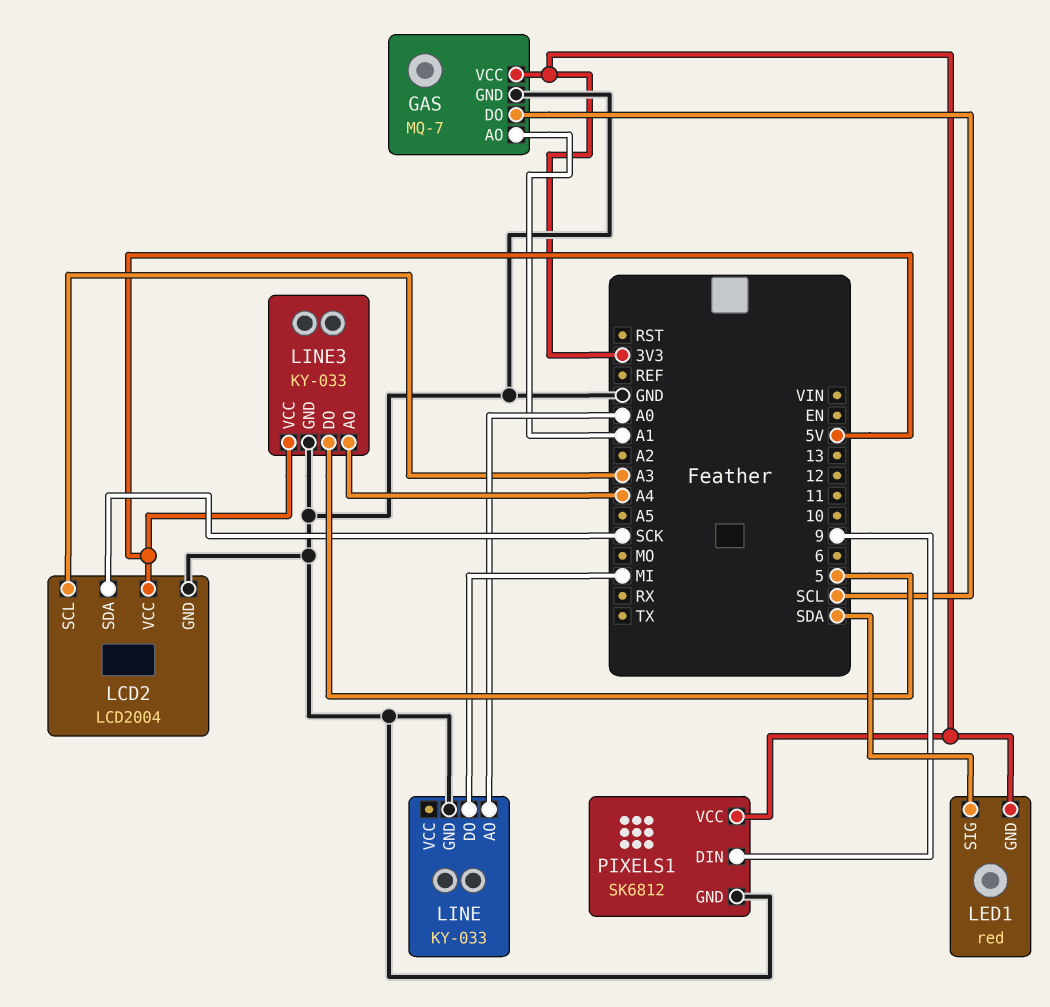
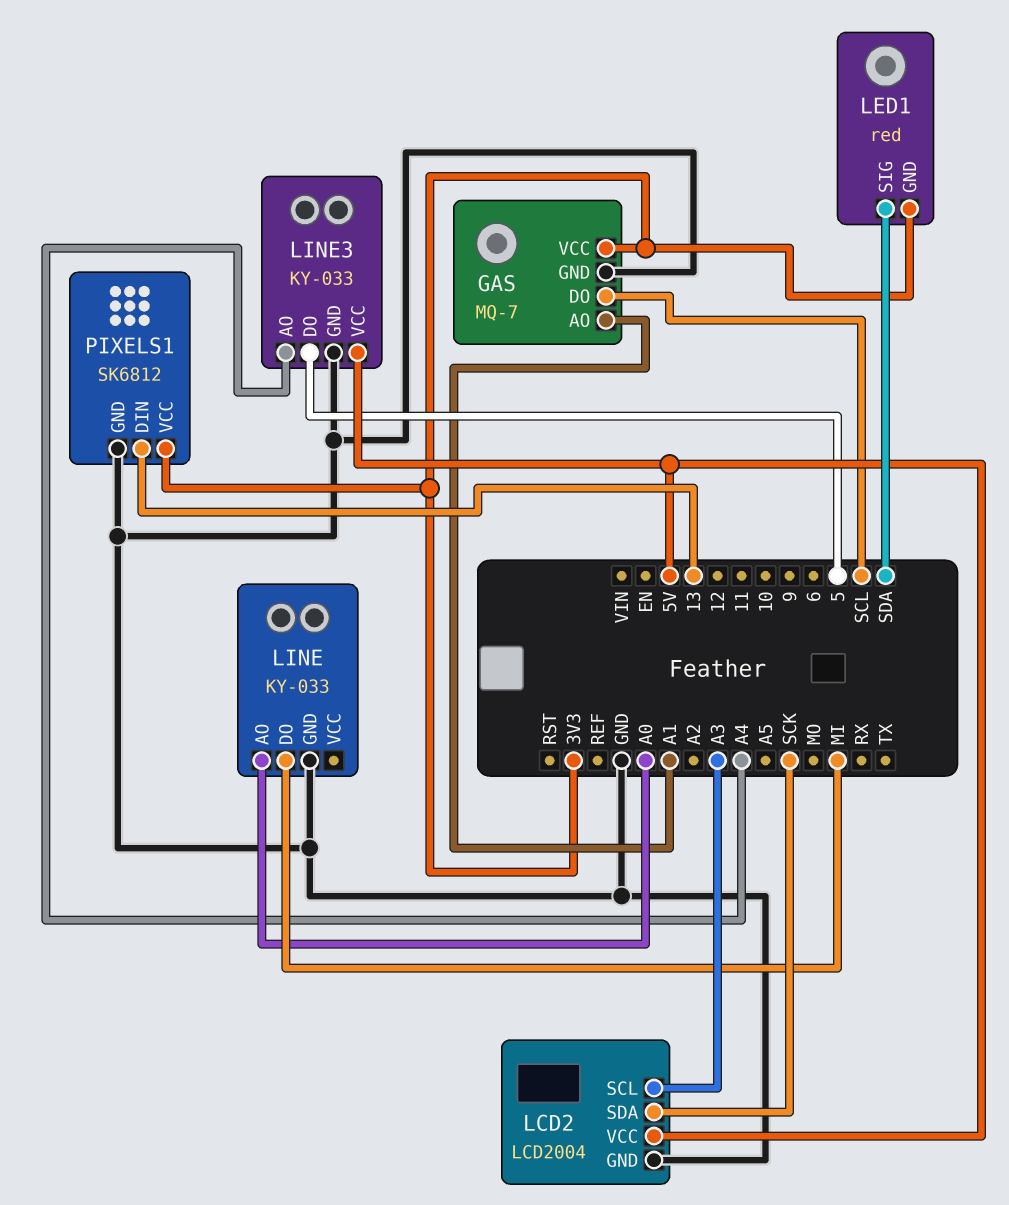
PIXELS1 pin DIN: 9 -> 13

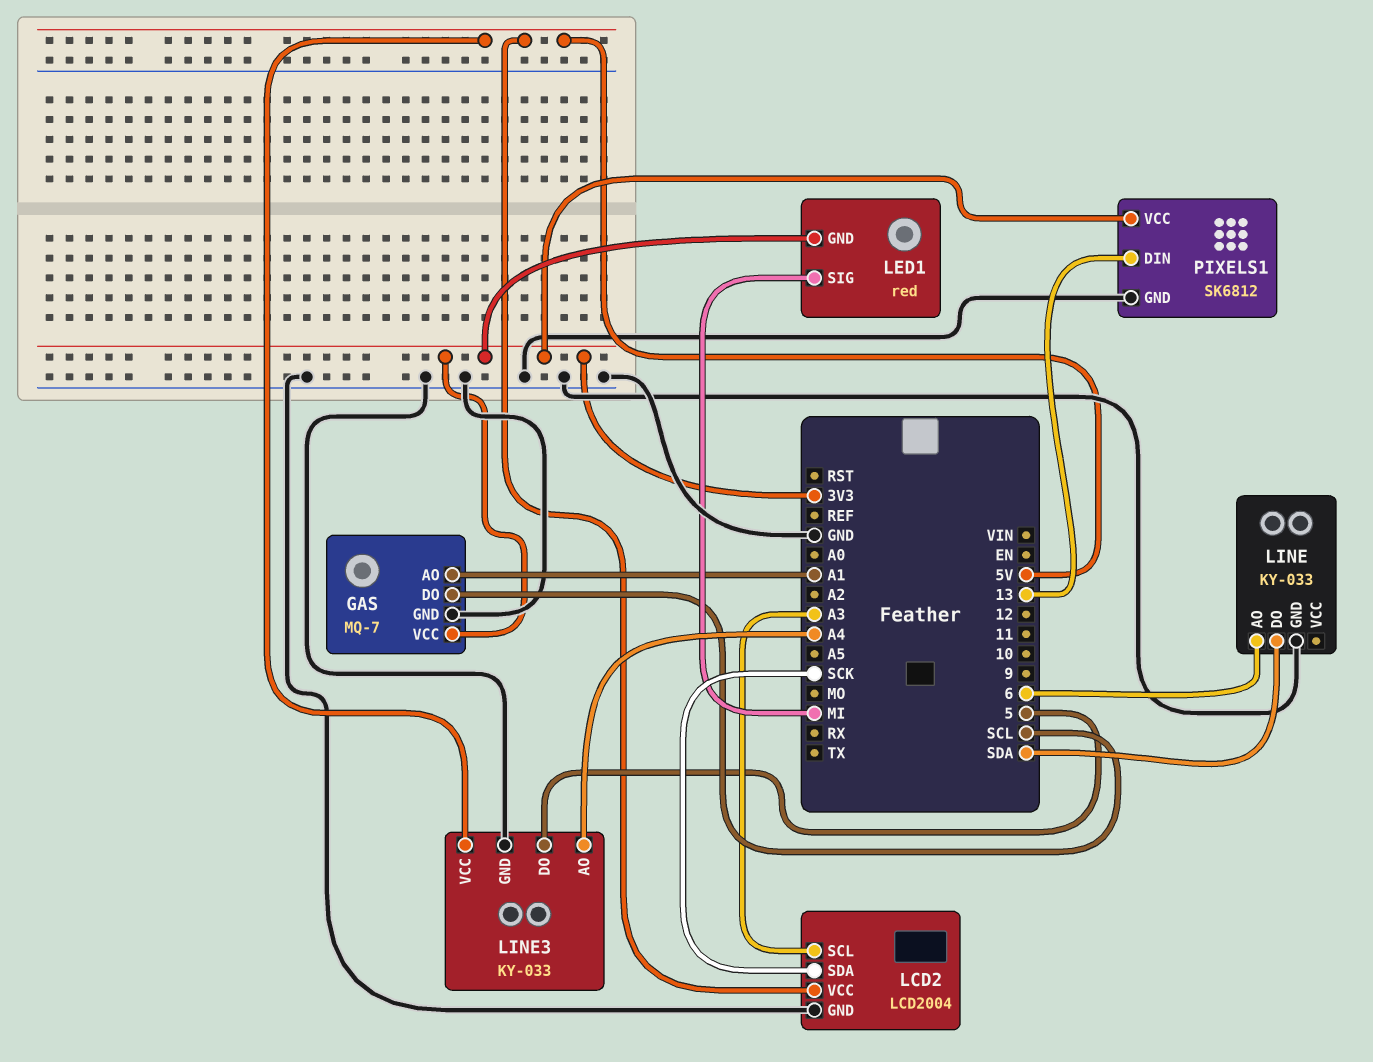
LED1 pin SIG: SDA -> MI
LINE pin AO: A0 -> 6
LINE pin DO: MI -> SDA

